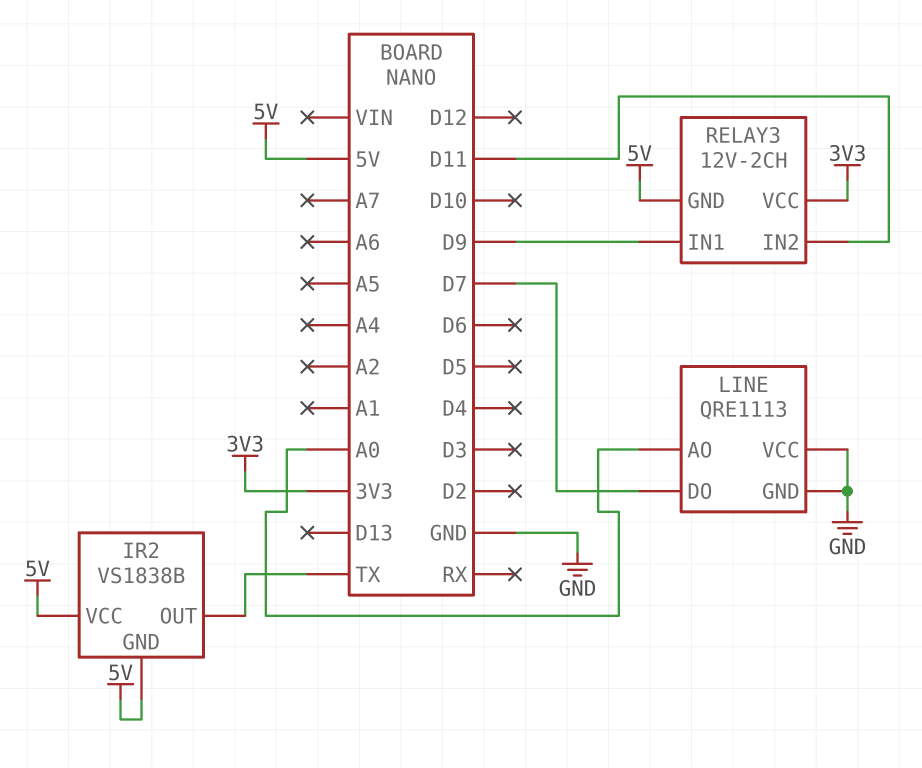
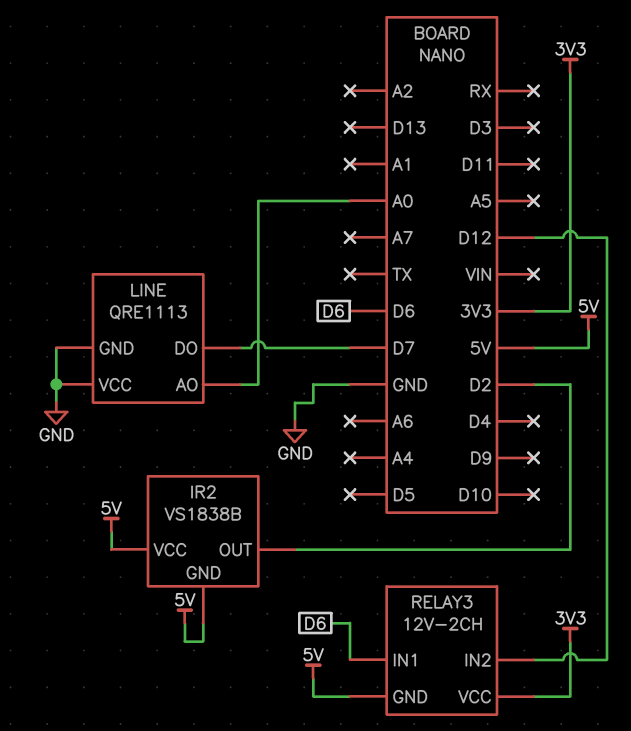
IR2 pin OUT: TX -> D2
RELAY3 pin IN1: D9 -> D6
RELAY3 pin IN2: D11 -> D12

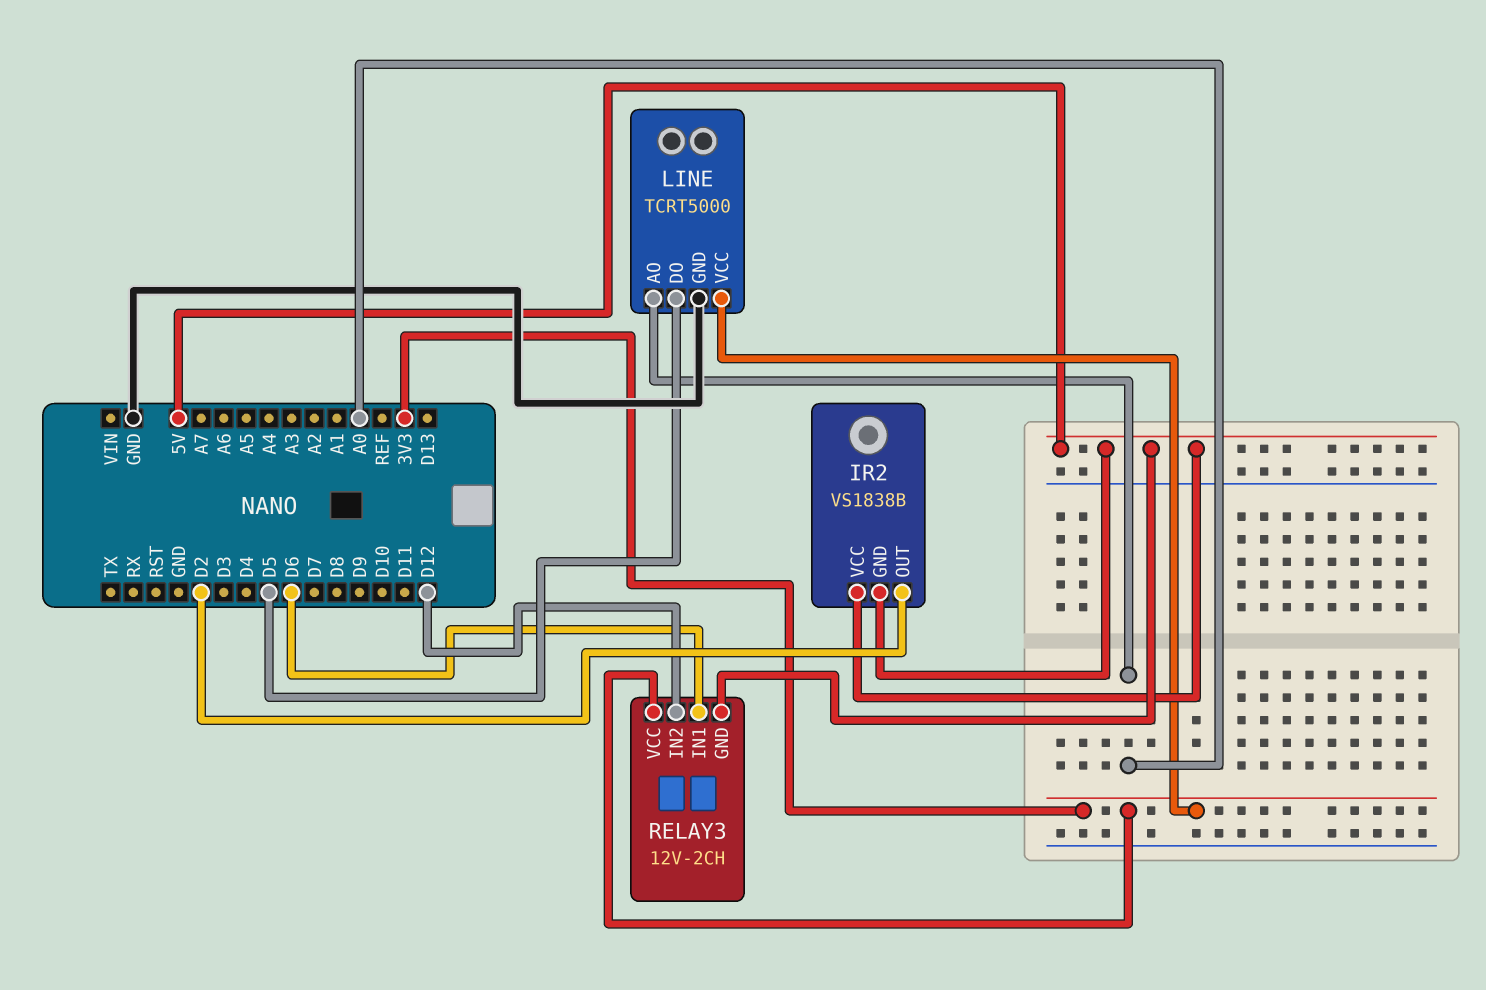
LINE: QRE1113 -> TCRT5000
LINE pin DO: D7 -> D5
LINE pin VCC: GND -> 3V3

